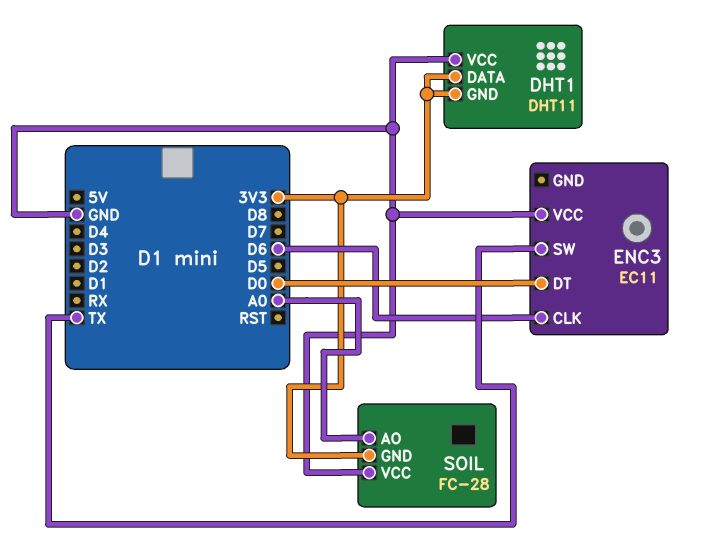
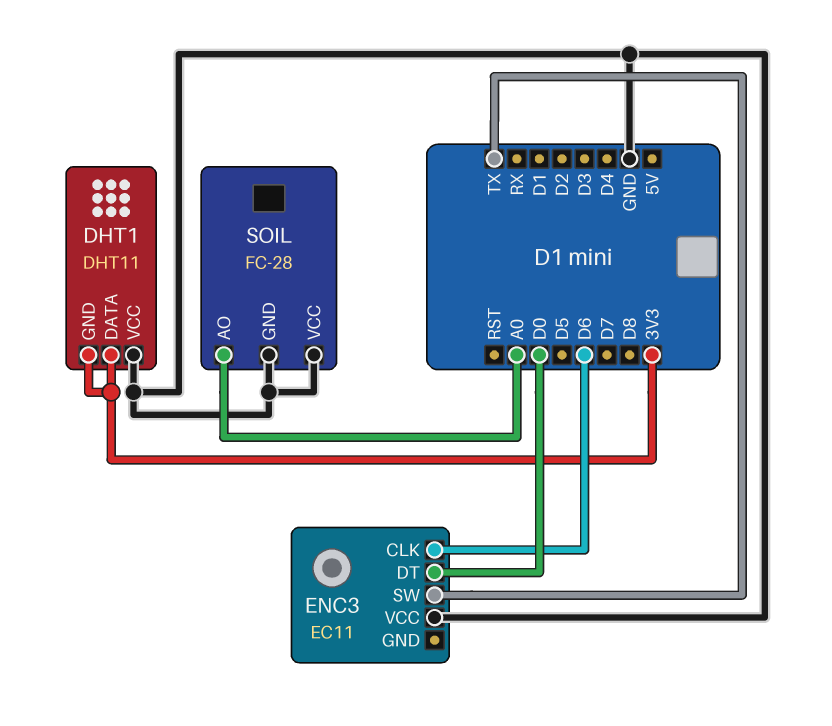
SOIL pin GND: 3V3 -> GND

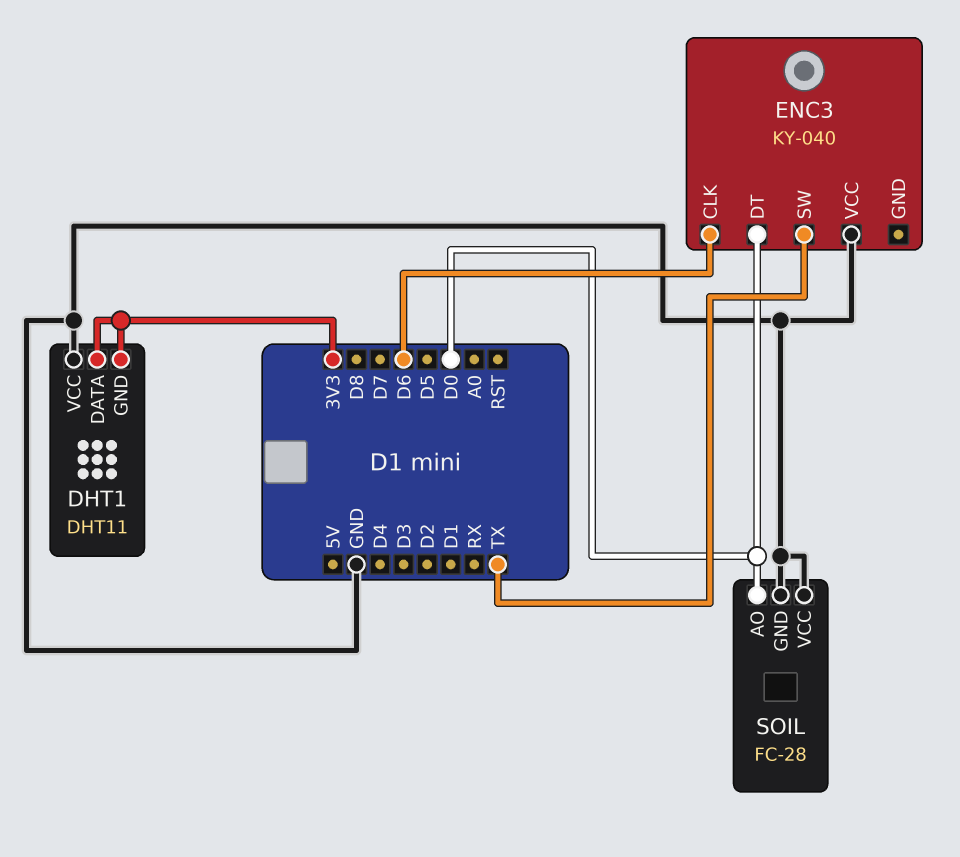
ENC3: EC11 -> KY-040
SOIL pin AO: A0 -> D0

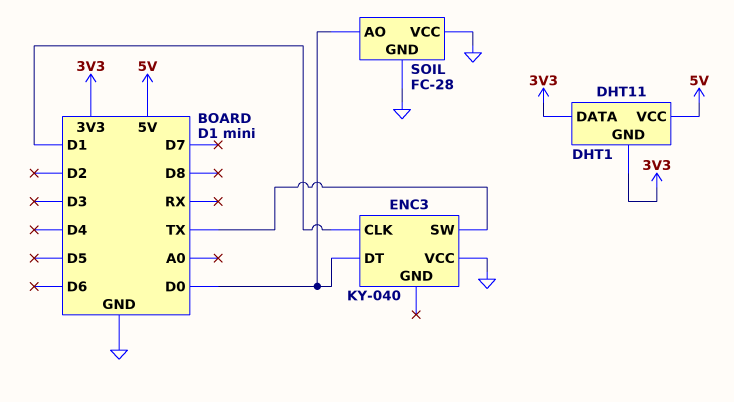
DHT1 pin VCC: GND -> 5V
ENC3 pin CLK: D6 -> D1

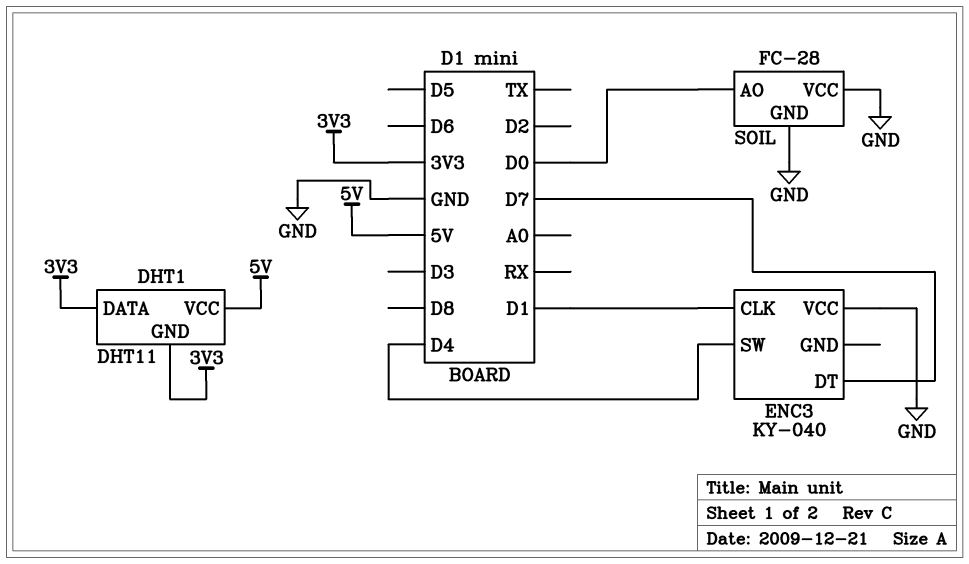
ENC3 pin DT: D0 -> D7
ENC3 pin SW: TX -> D4

